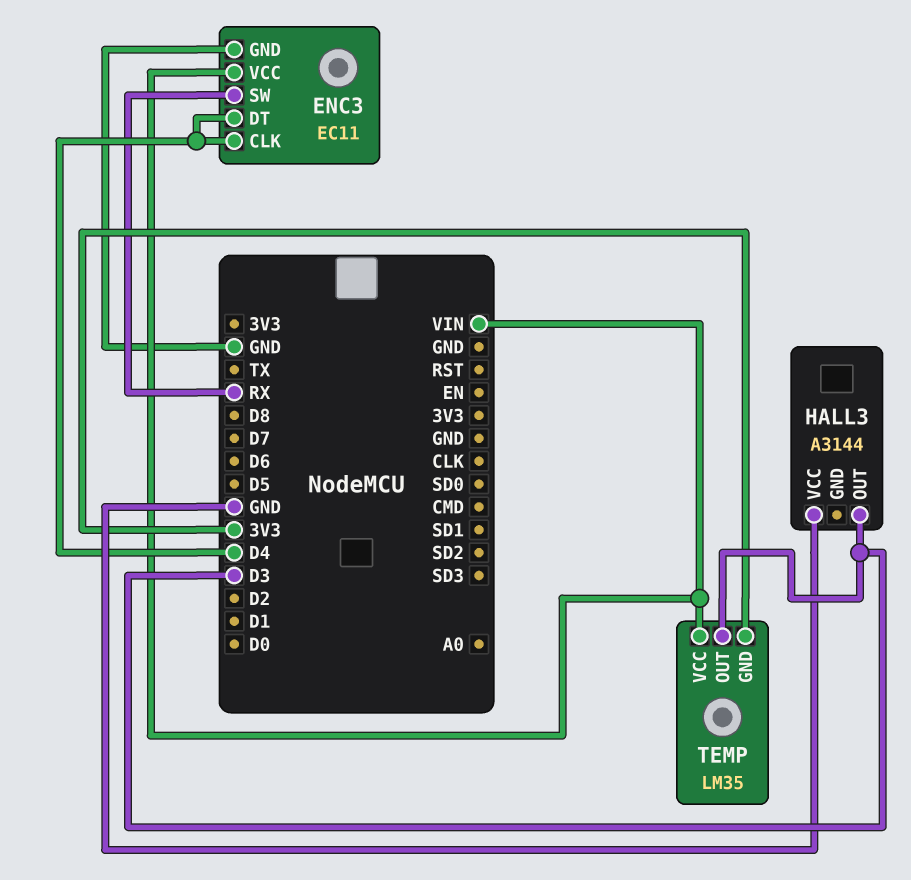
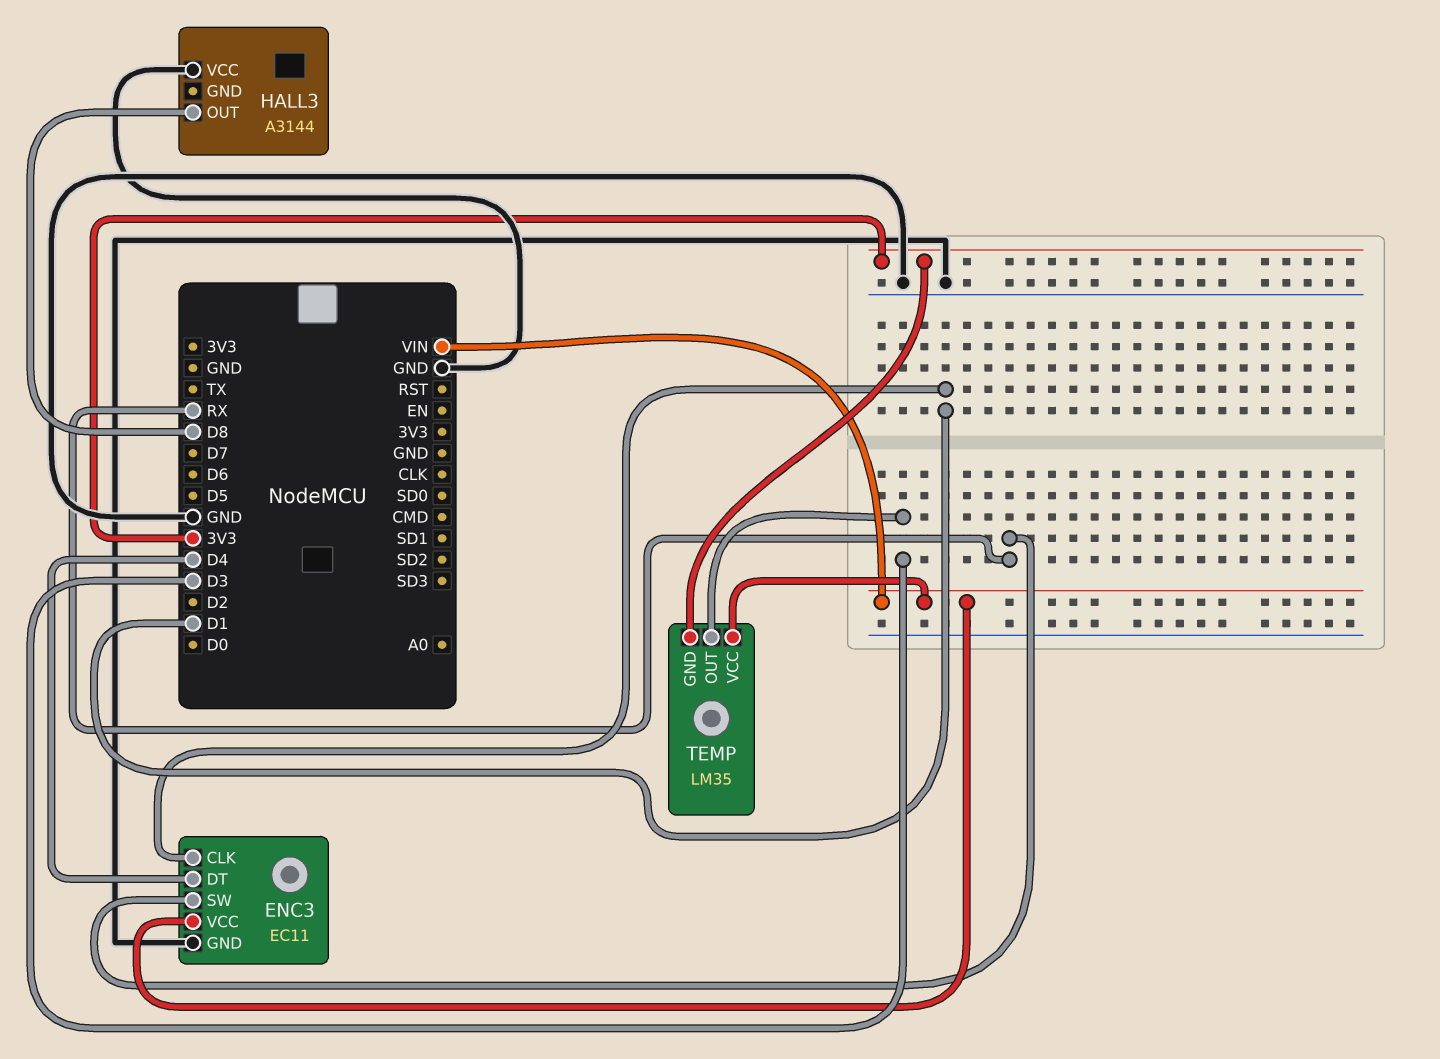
ENC3 pin CLK: D4 -> D1
HALL3 pin OUT: D3 -> D8

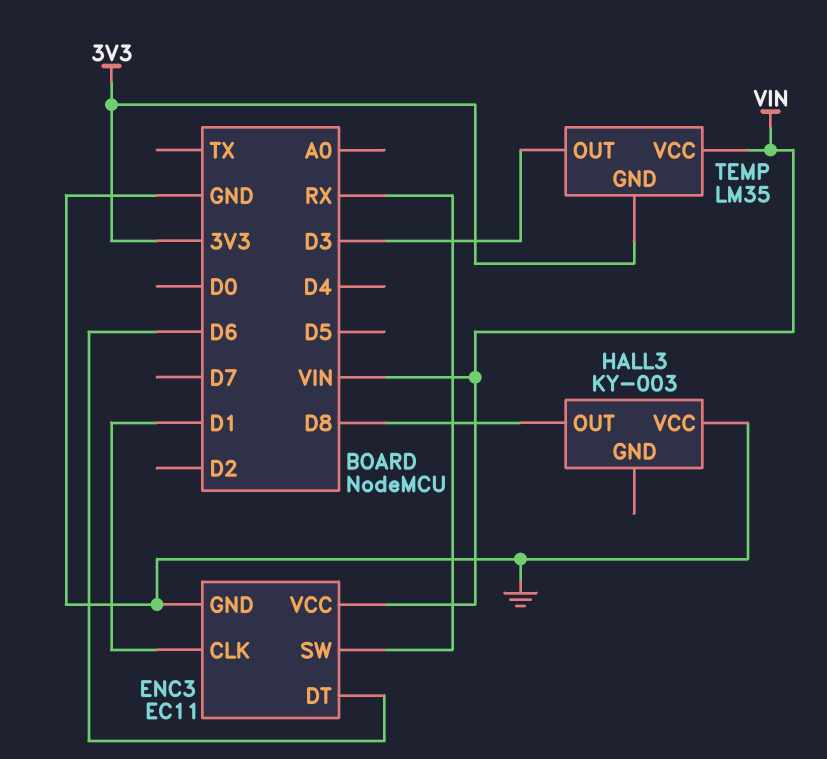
ENC3 pin DT: D4 -> D6
HALL3: A3144 -> KY-003

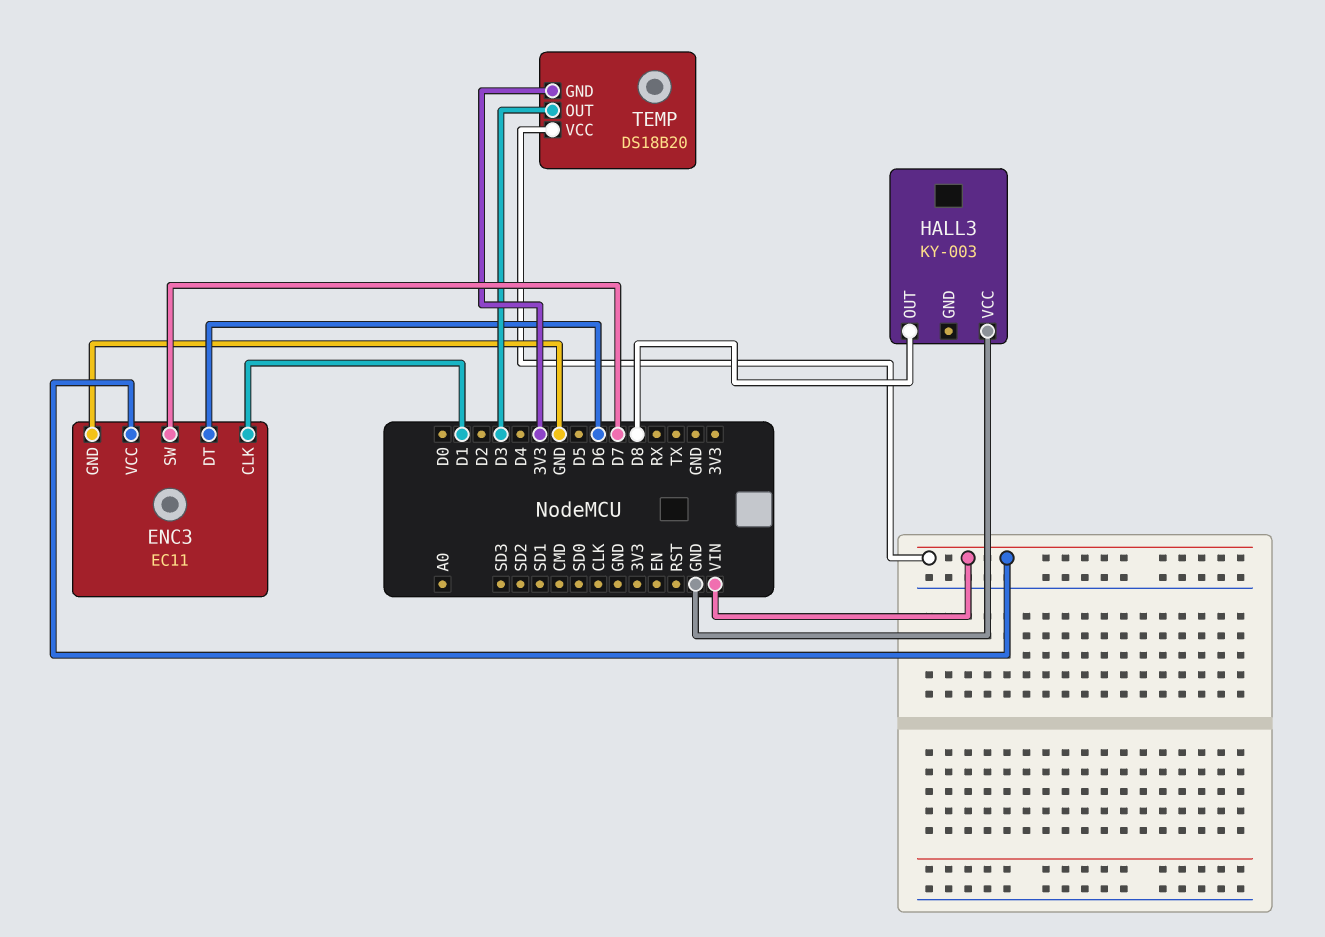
ENC3 pin SW: RX -> D7
TEMP: LM35 -> DS18B20

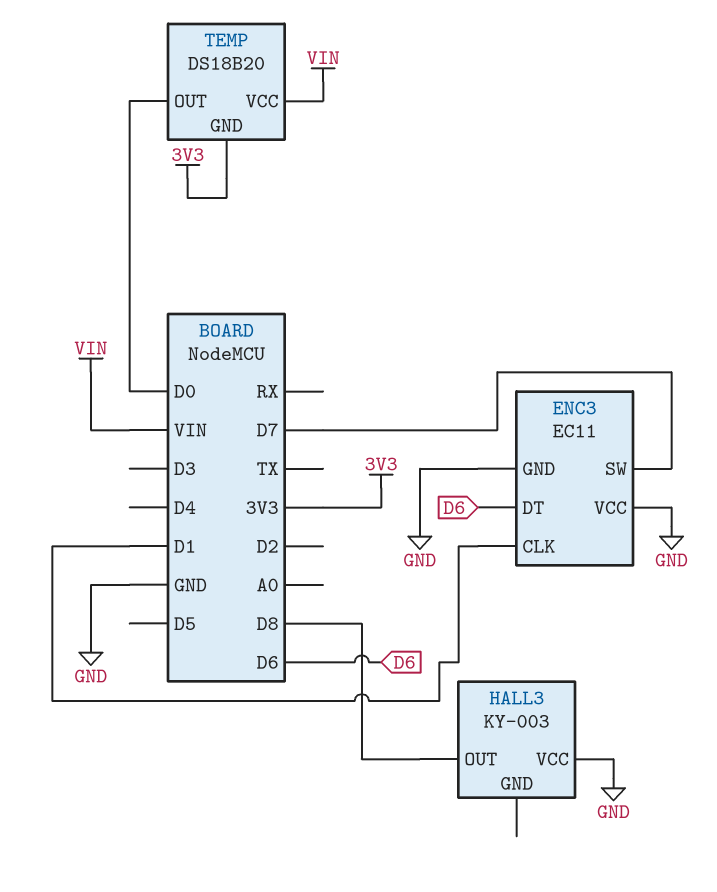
ENC3 pin VCC: VIN -> GND
TEMP pin OUT: D3 -> D0

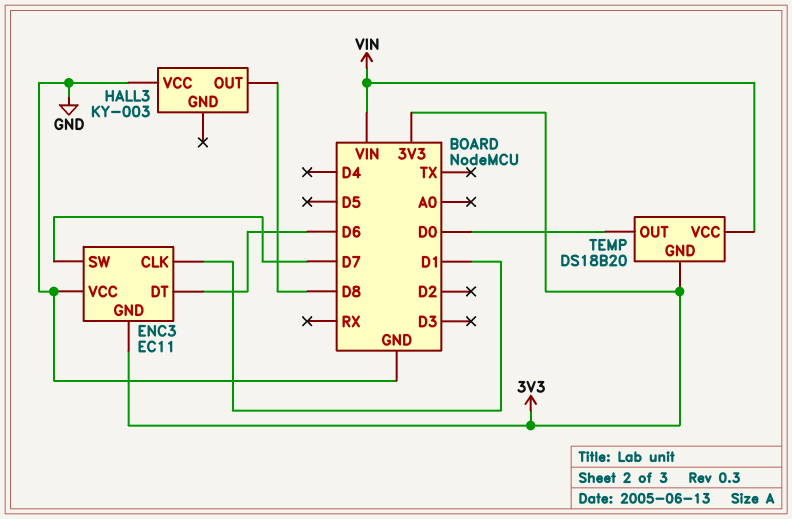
ENC3 pin GND: GND -> 3V3

